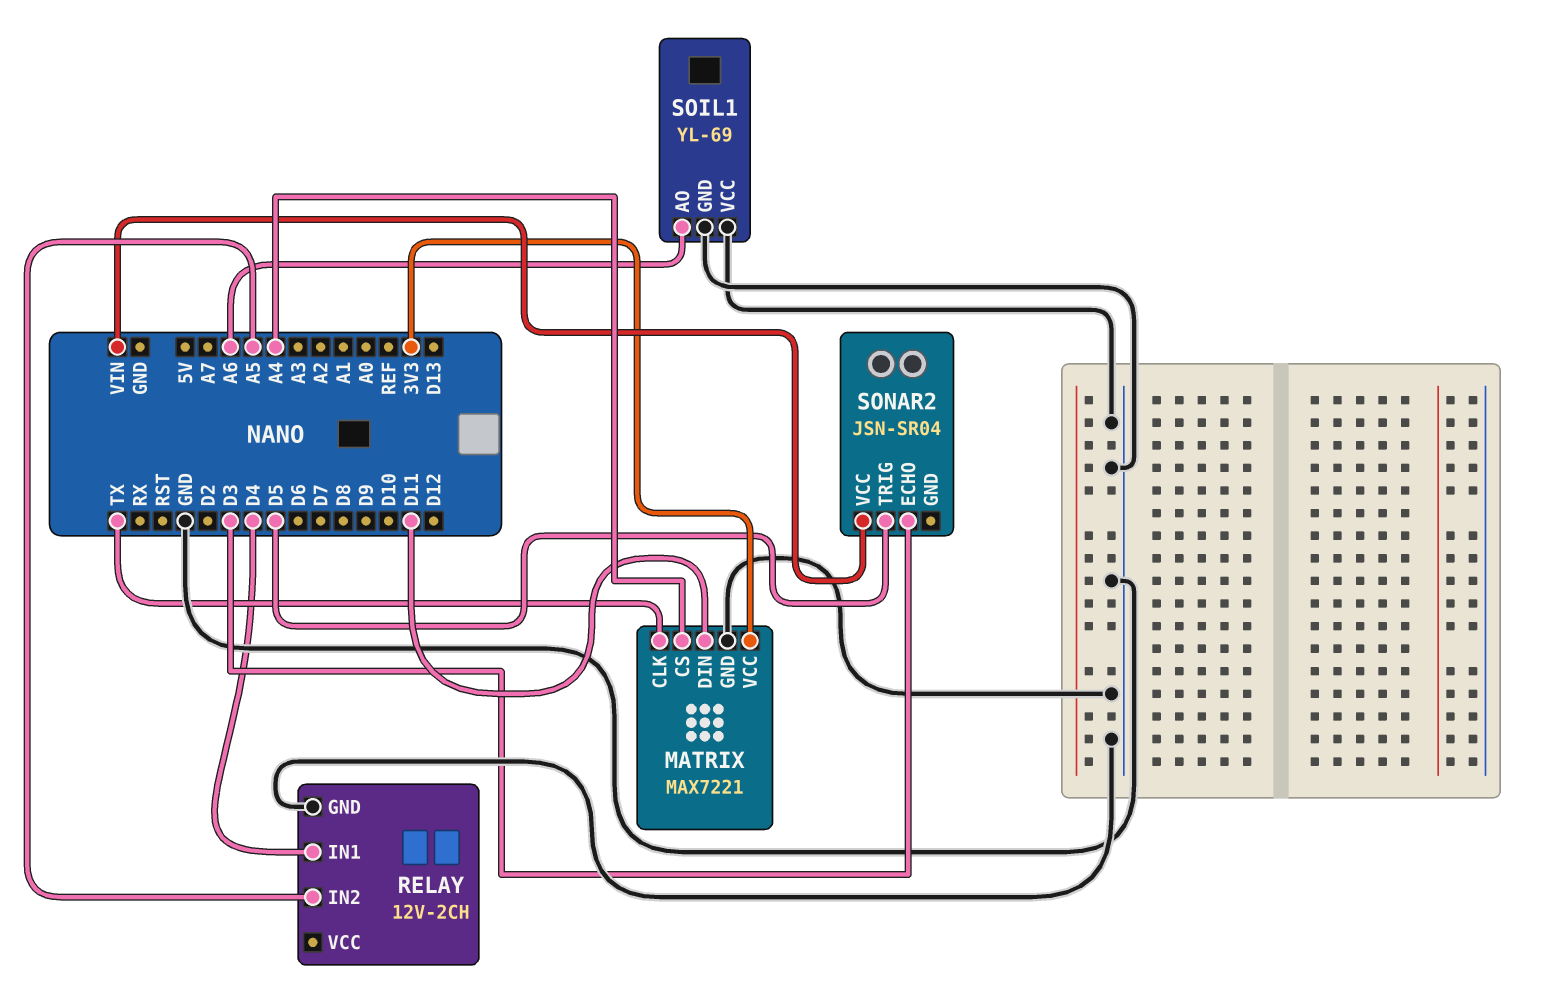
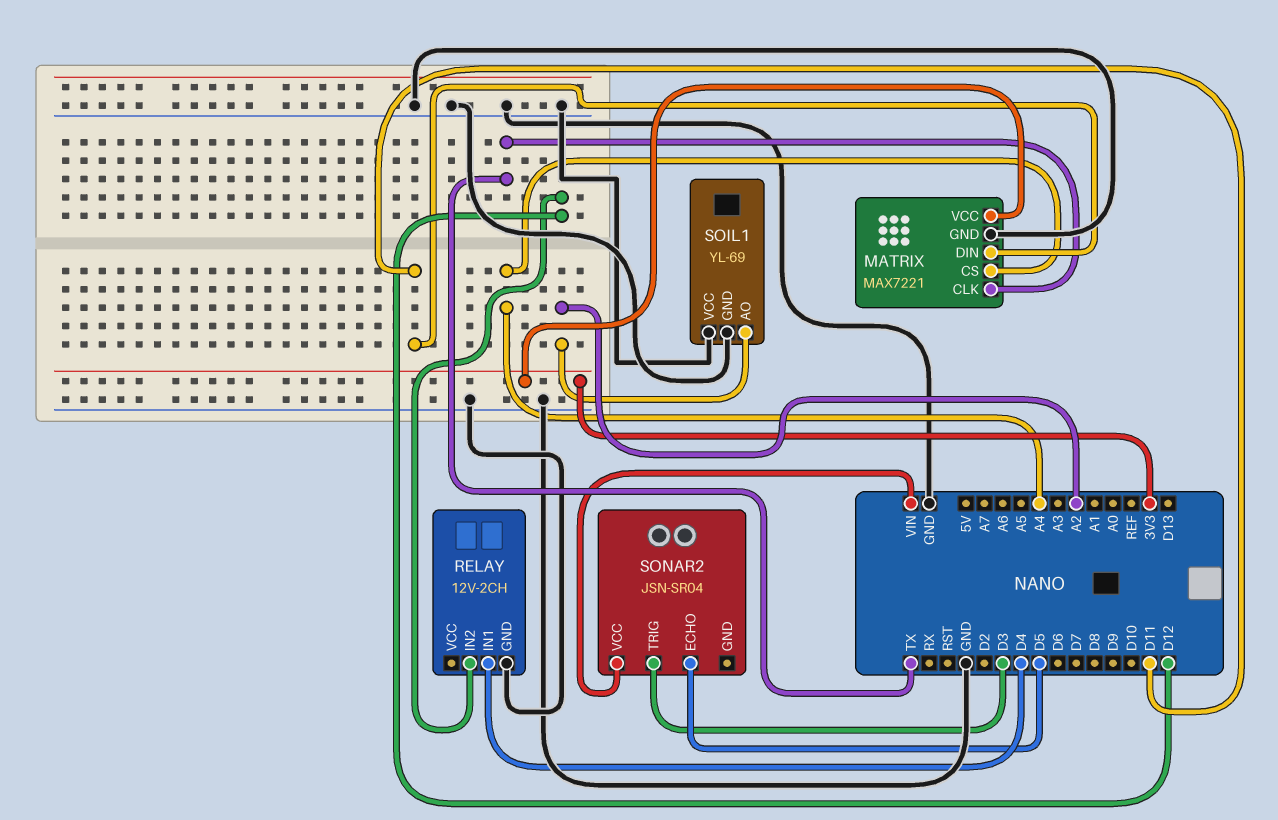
RELAY pin IN2: A5 -> D12
SOIL1 pin AO: A6 -> A2
SONAR2 pin ECHO: D3 -> D5
SONAR2 pin TRIG: D5 -> D3

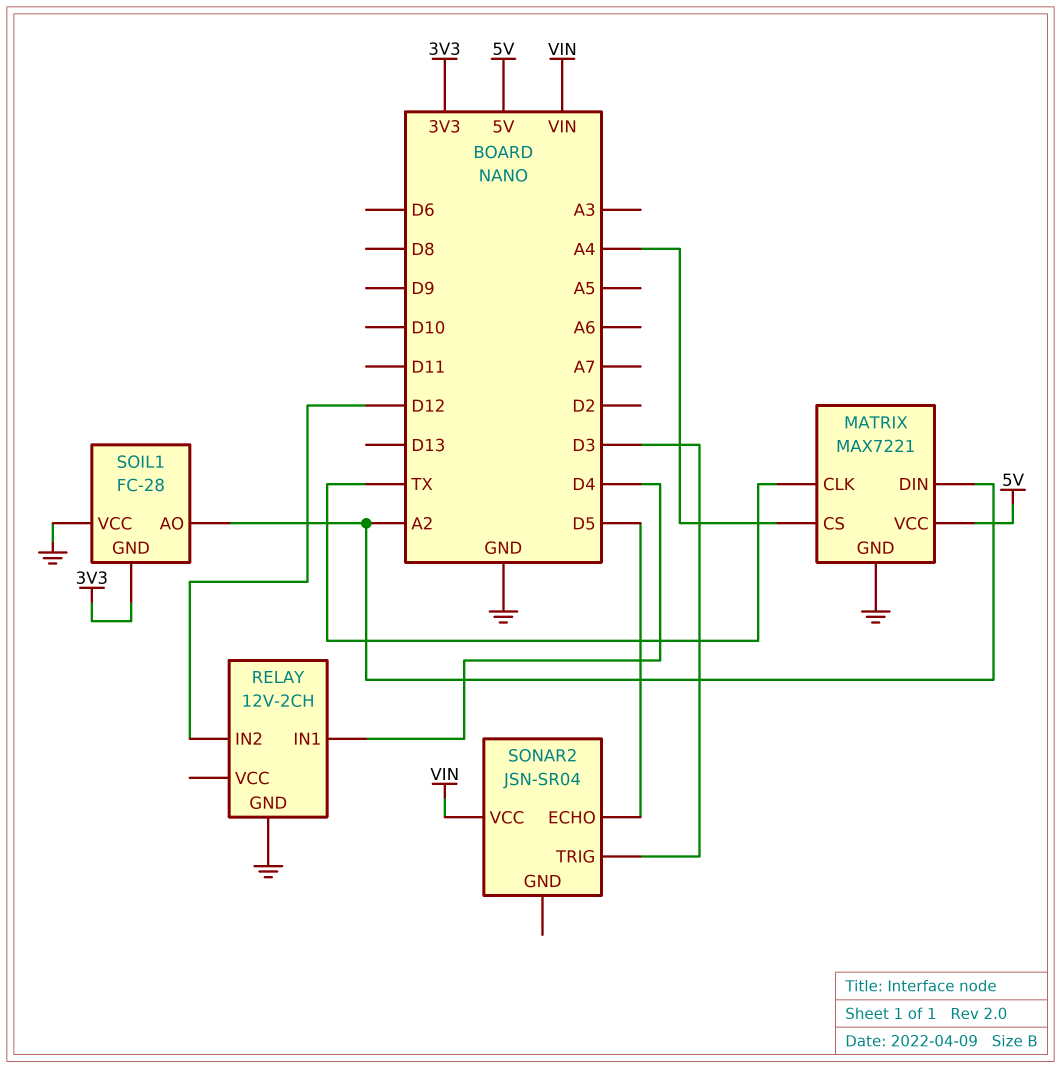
MATRIX pin DIN: D11 -> A2
MATRIX pin VCC: 3V3 -> 5V
SOIL1: YL-69 -> FC-28
SOIL1 pin GND: GND -> 3V3

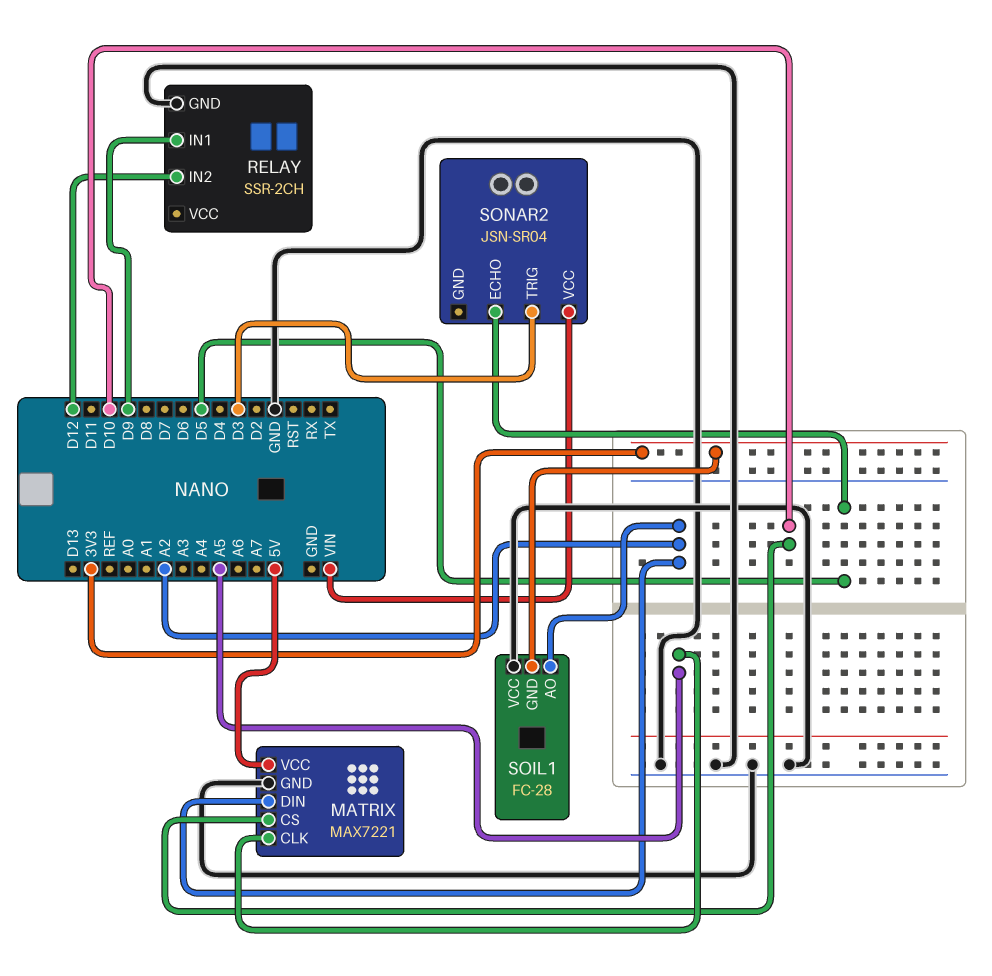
MATRIX pin CLK: TX -> A5
MATRIX pin CS: A4 -> D10
RELAY: 12V-2CH -> SSR-2CH
RELAY pin IN1: D4 -> D9

